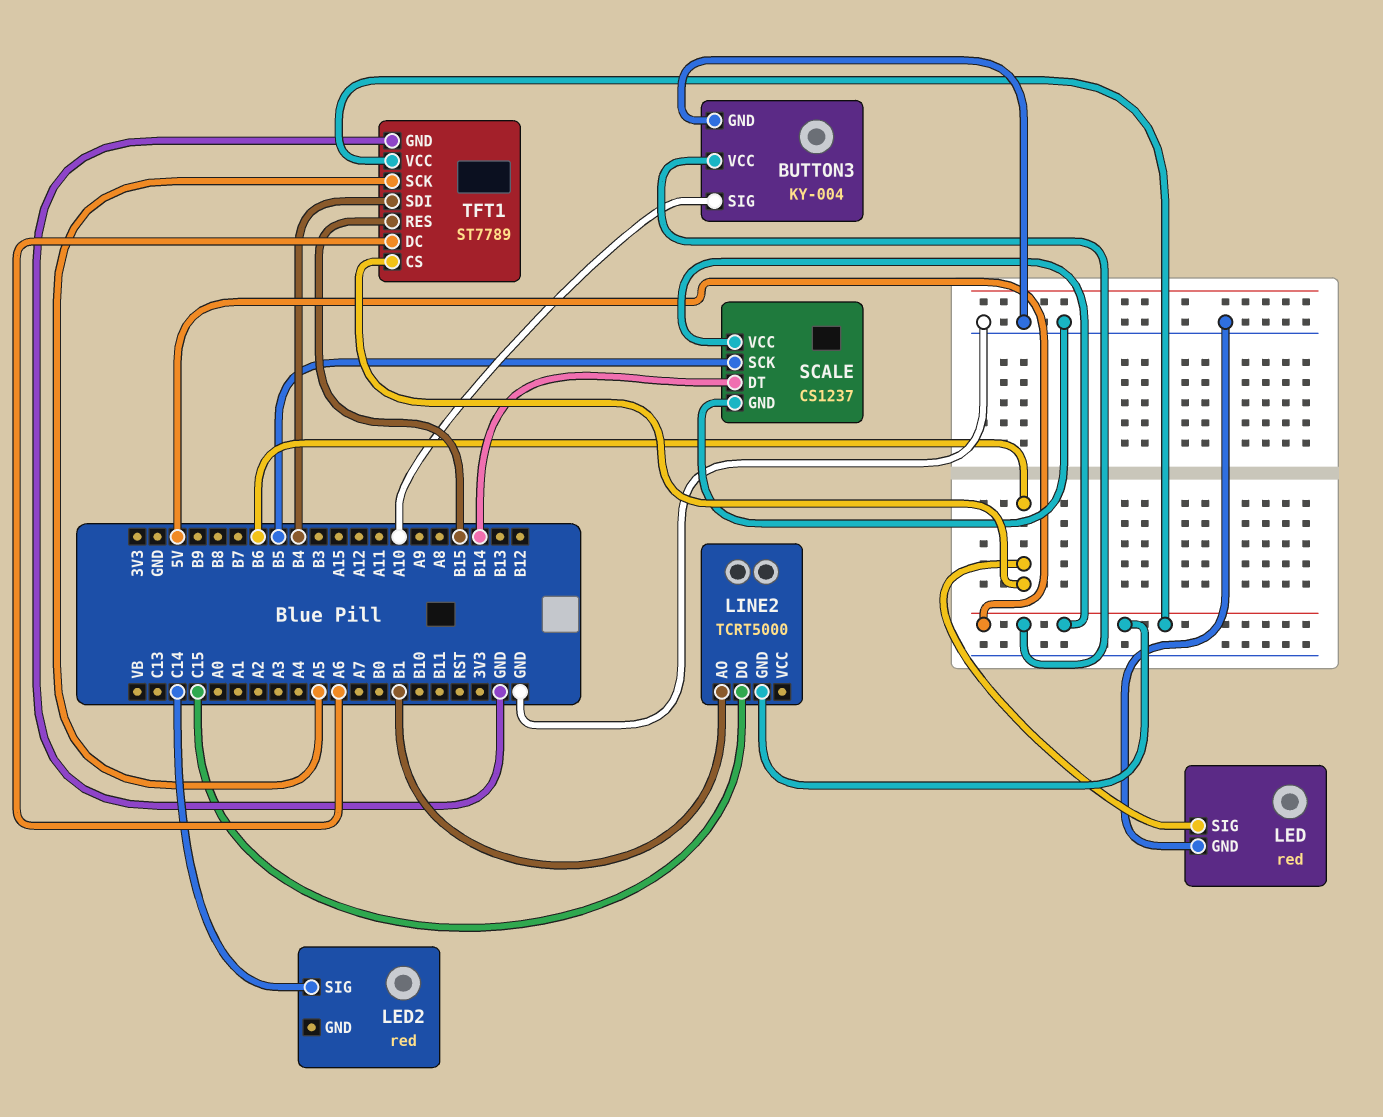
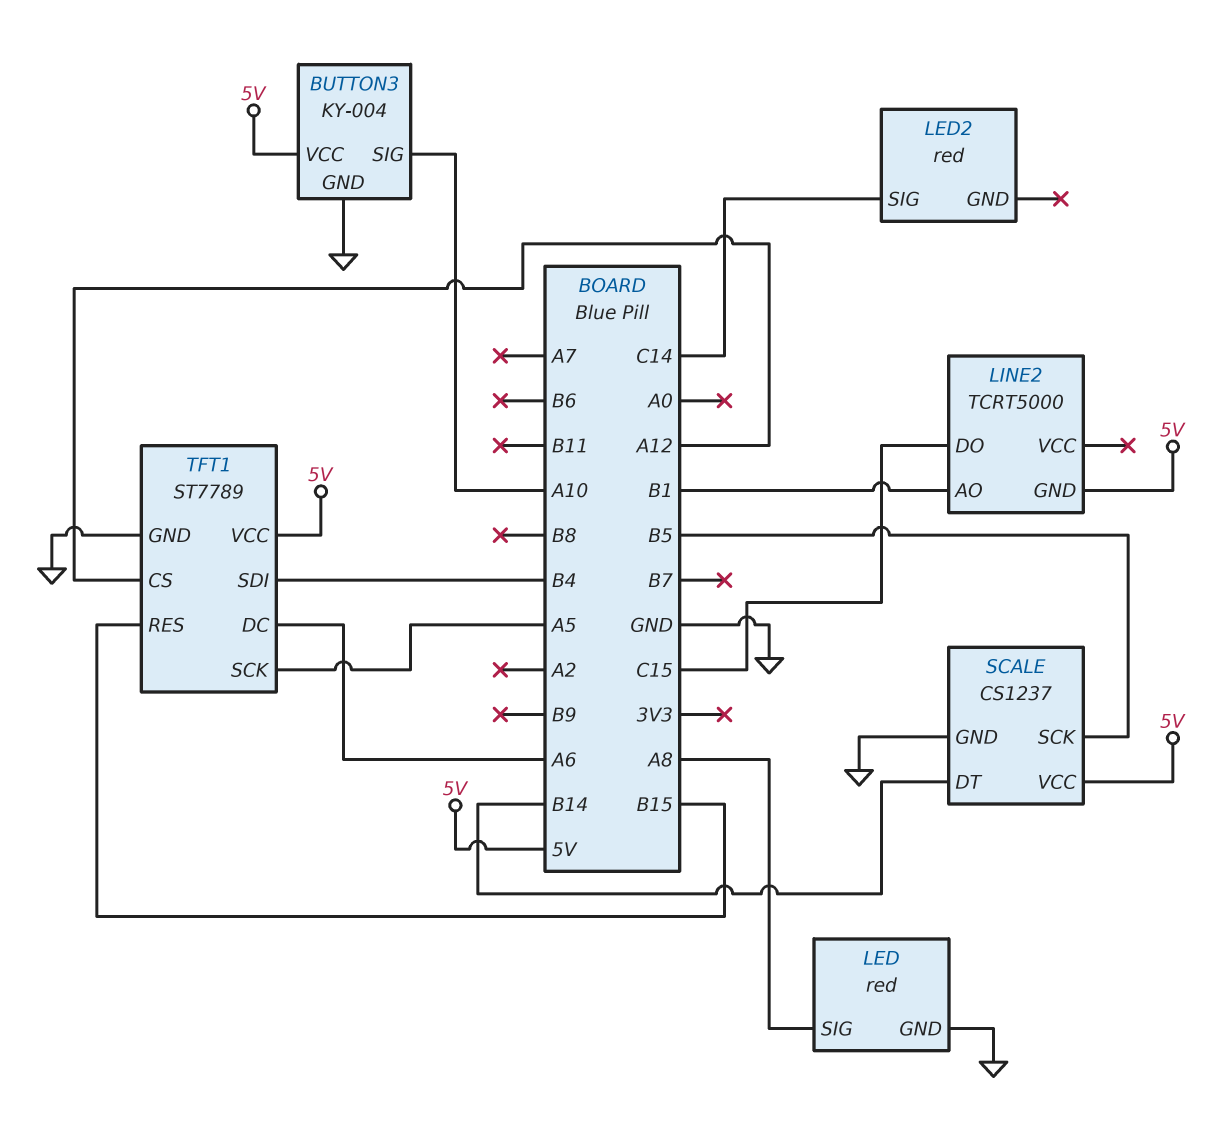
LED pin SIG: B6 -> A8
TFT1 pin CS: B6 -> A12

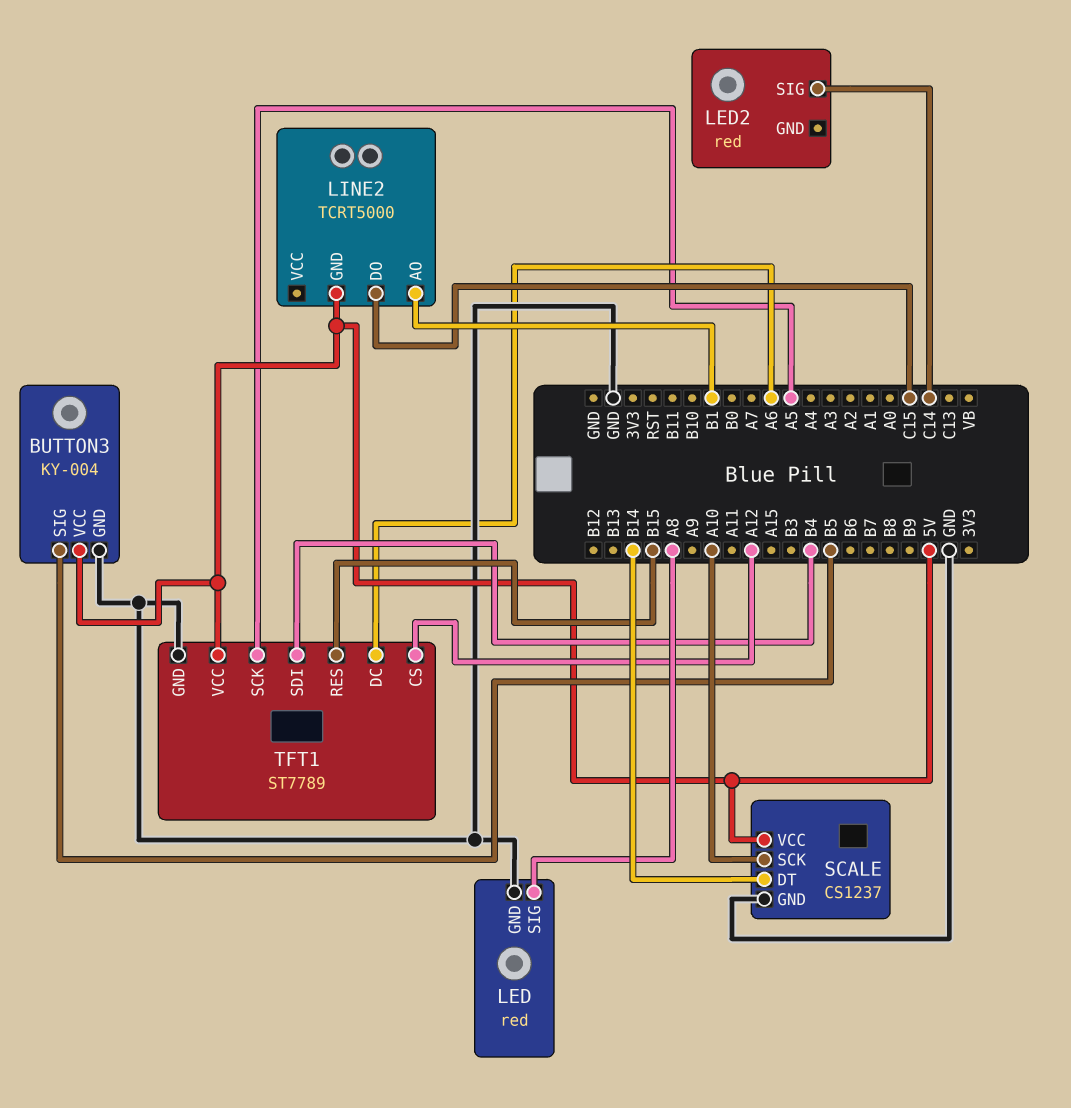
BUTTON3 pin SIG: A10 -> B5
SCALE pin SCK: B5 -> A10

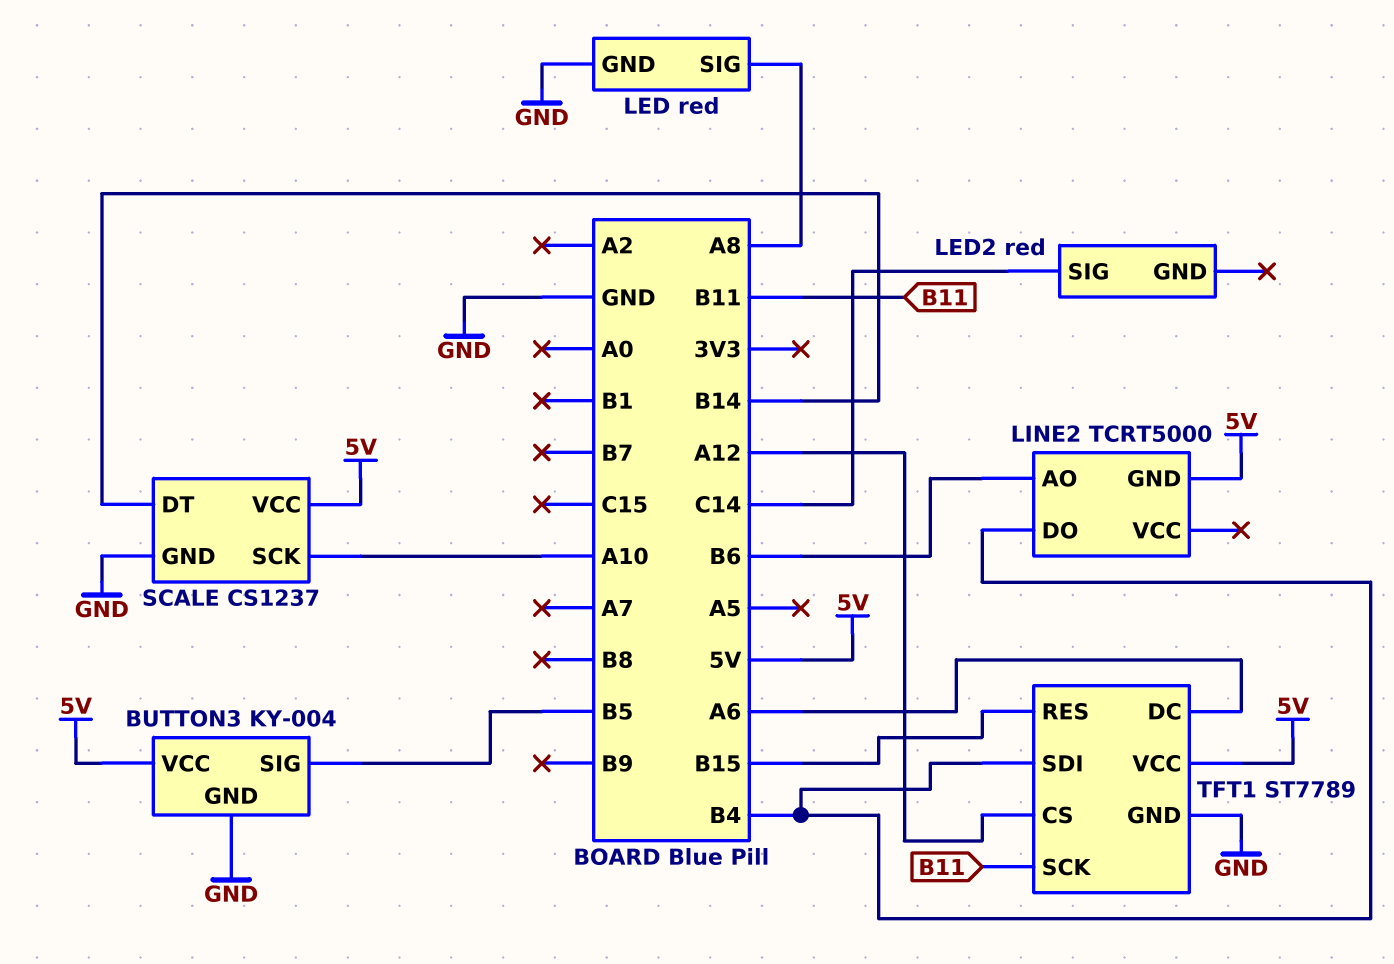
LINE2 pin AO: B1 -> B6
LINE2 pin DO: C15 -> B4
TFT1 pin SCK: A5 -> B11

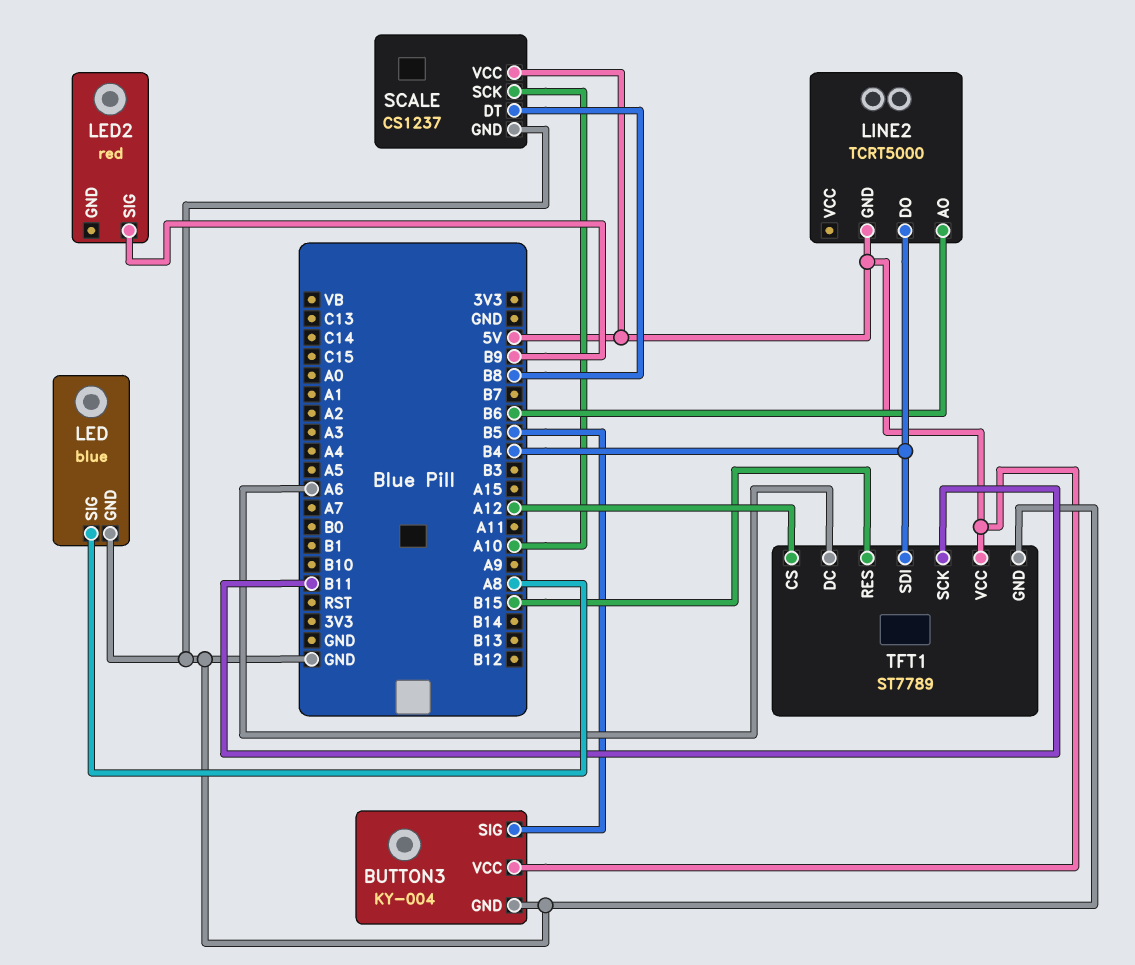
LED: red -> blue
LED2 pin SIG: C14 -> B9
SCALE pin DT: B14 -> B8

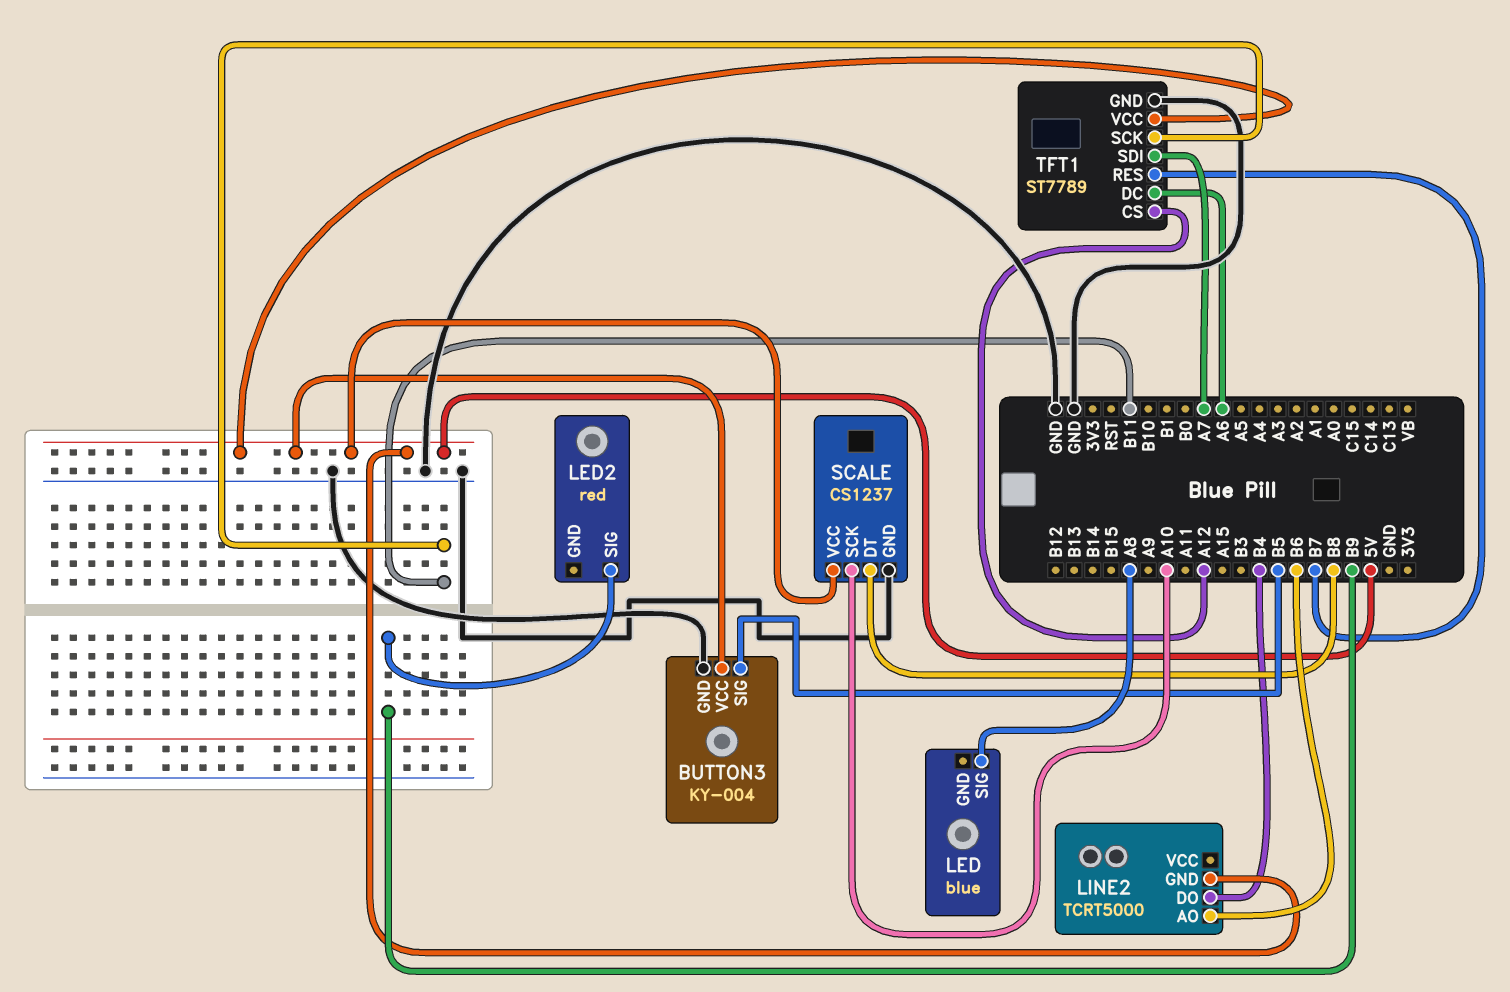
LED pin GND: GND -> none
TFT1 pin RES: B15 -> B7
TFT1 pin SDI: B4 -> A7

